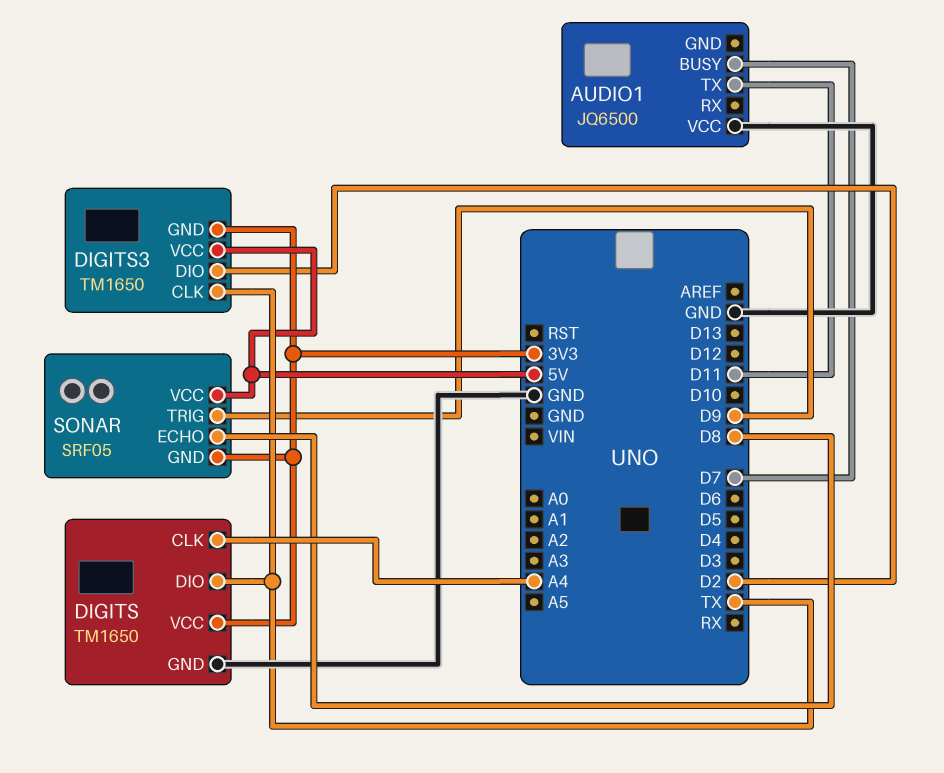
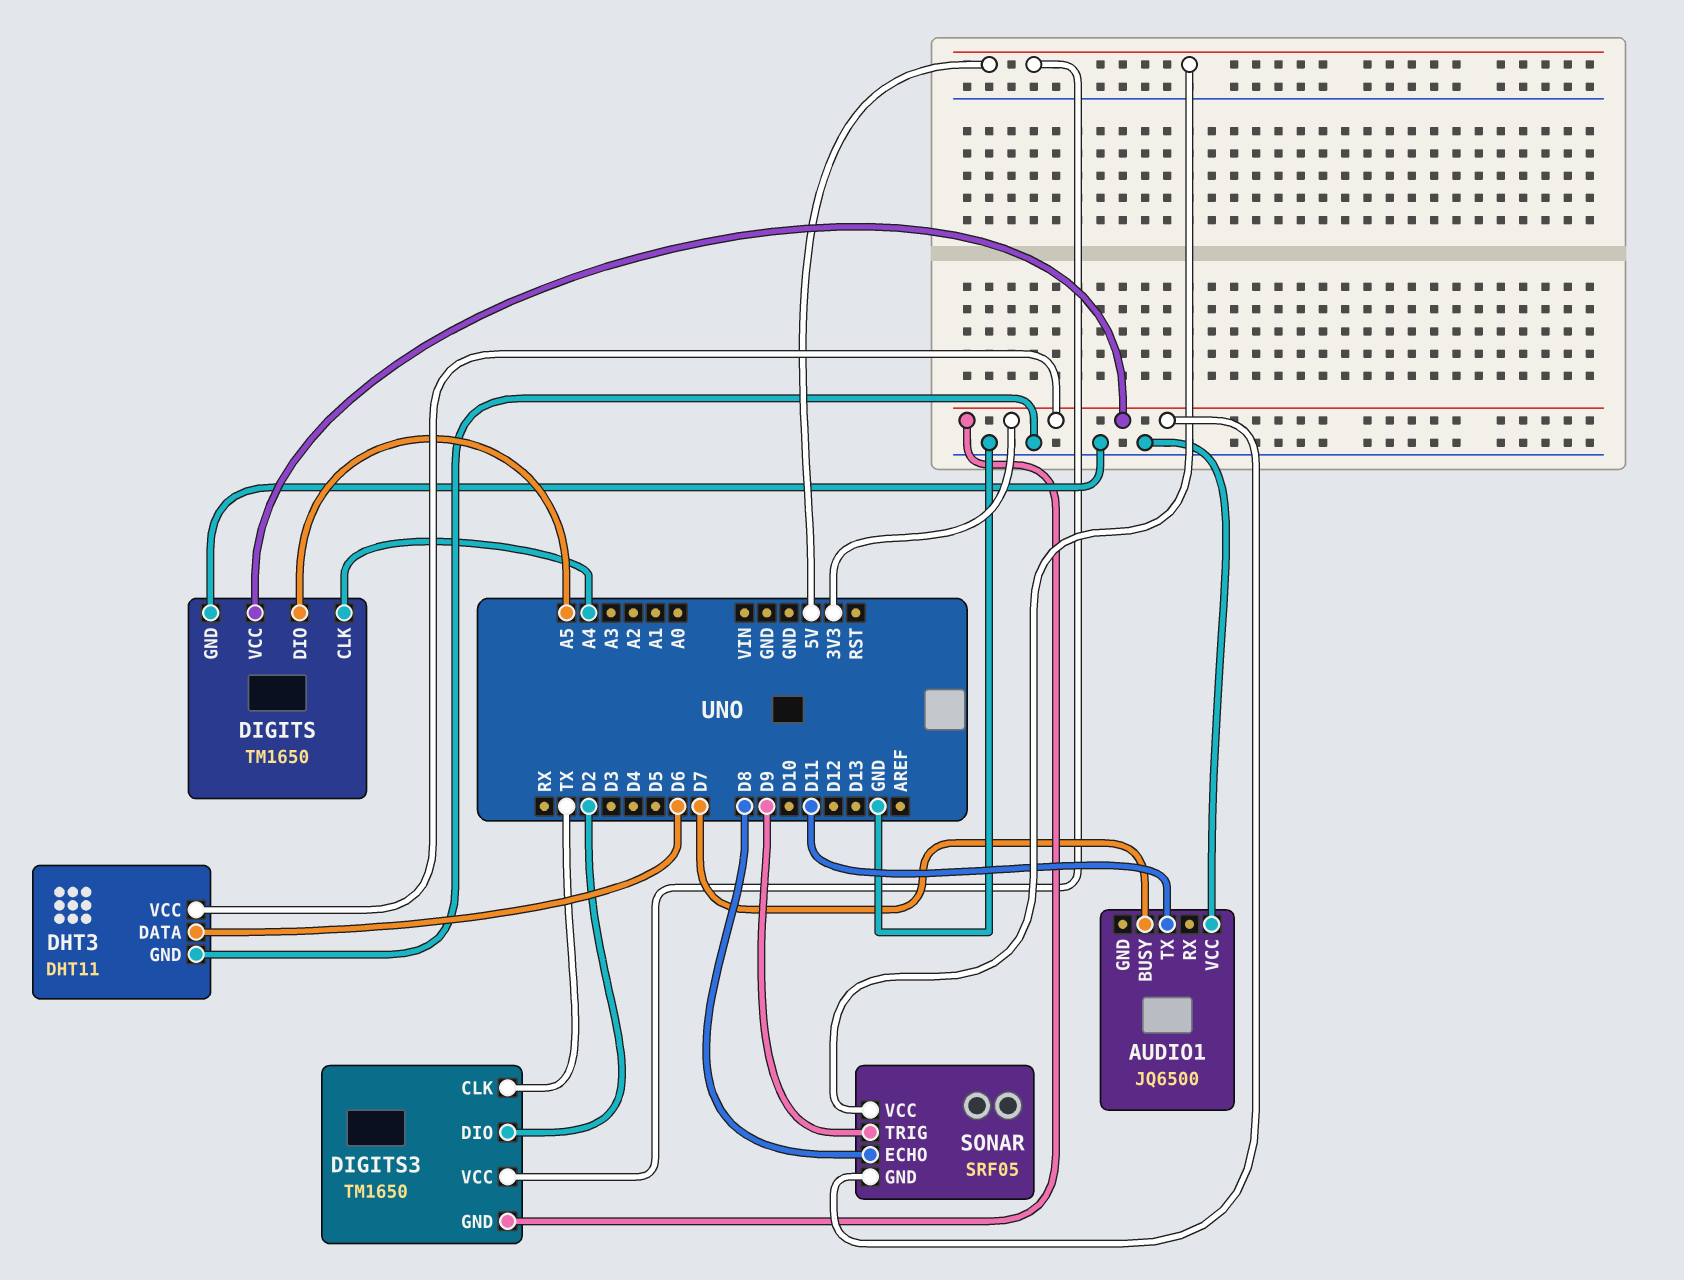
DHT3: none -> DHT11
DHT3 pin DATA: none -> D6
DHT3 pin GND: none -> GND
DHT3 pin VCC: none -> 3V3
DIGITS pin DIO: TX -> A5

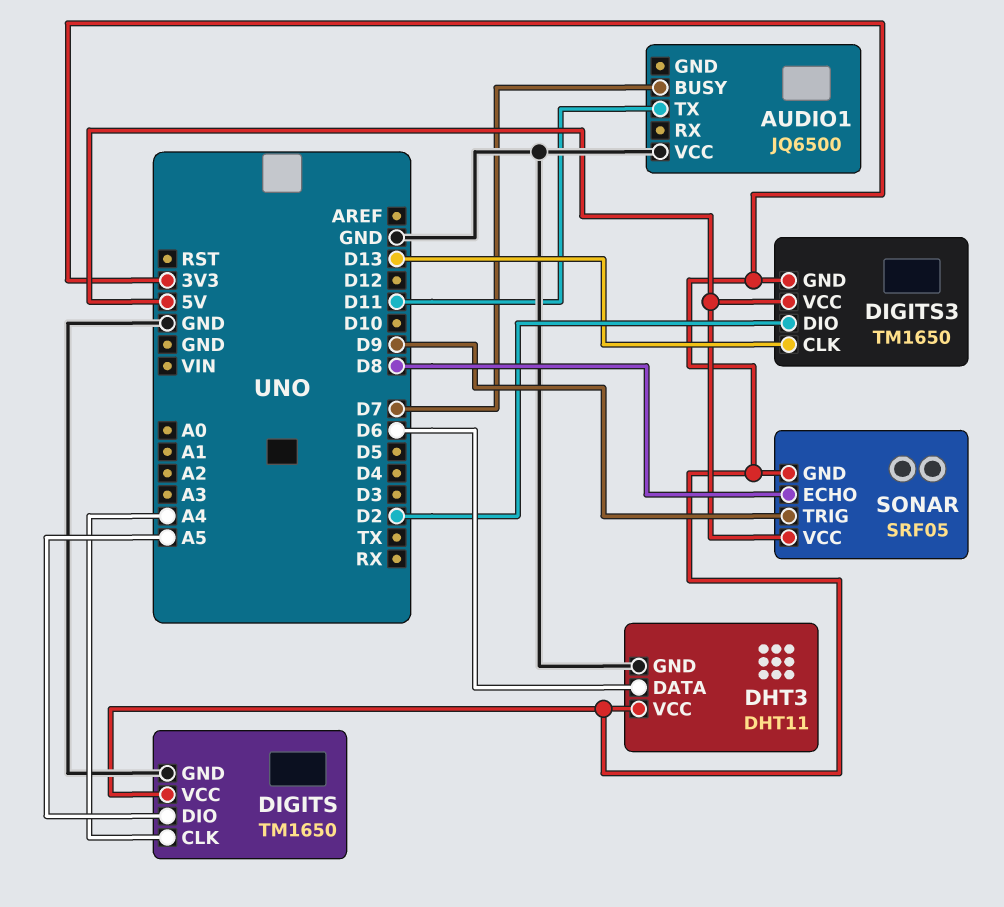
DIGITS3 pin CLK: TX -> D13

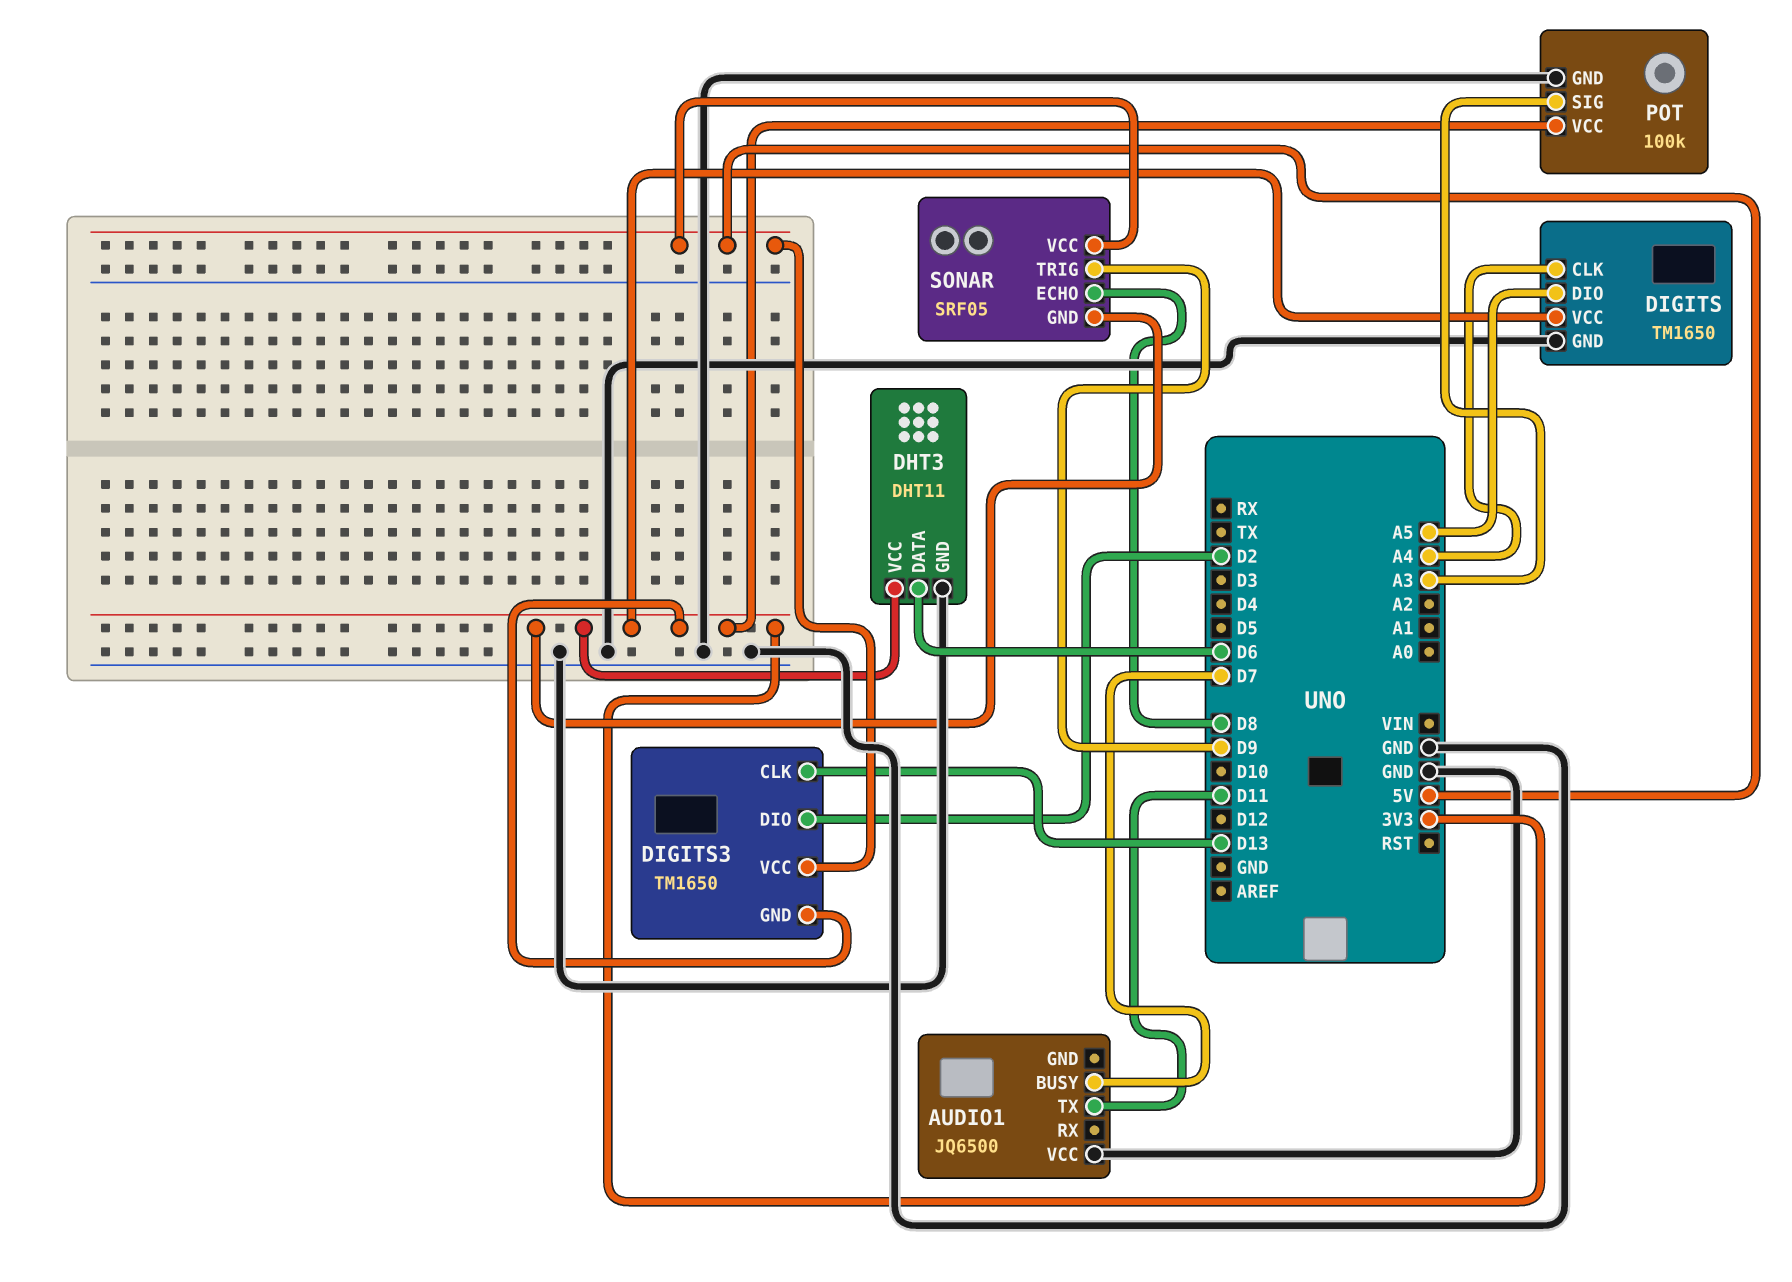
POT: none -> 100k
POT pin GND: none -> GND
POT pin SIG: none -> A3
POT pin VCC: none -> 3V3

